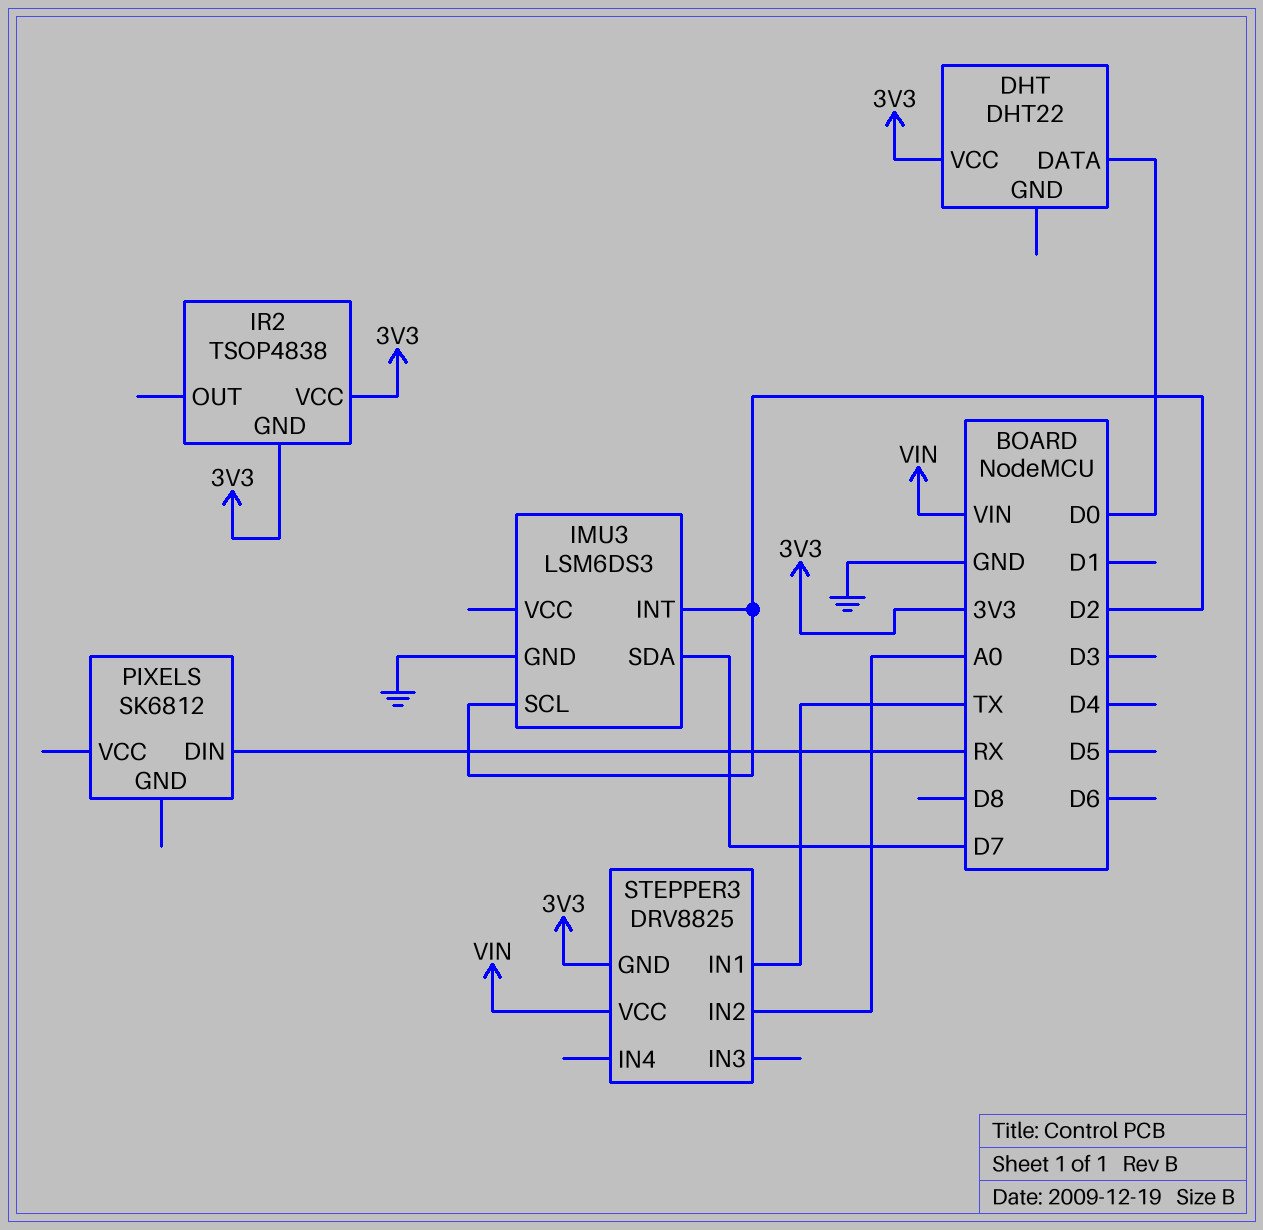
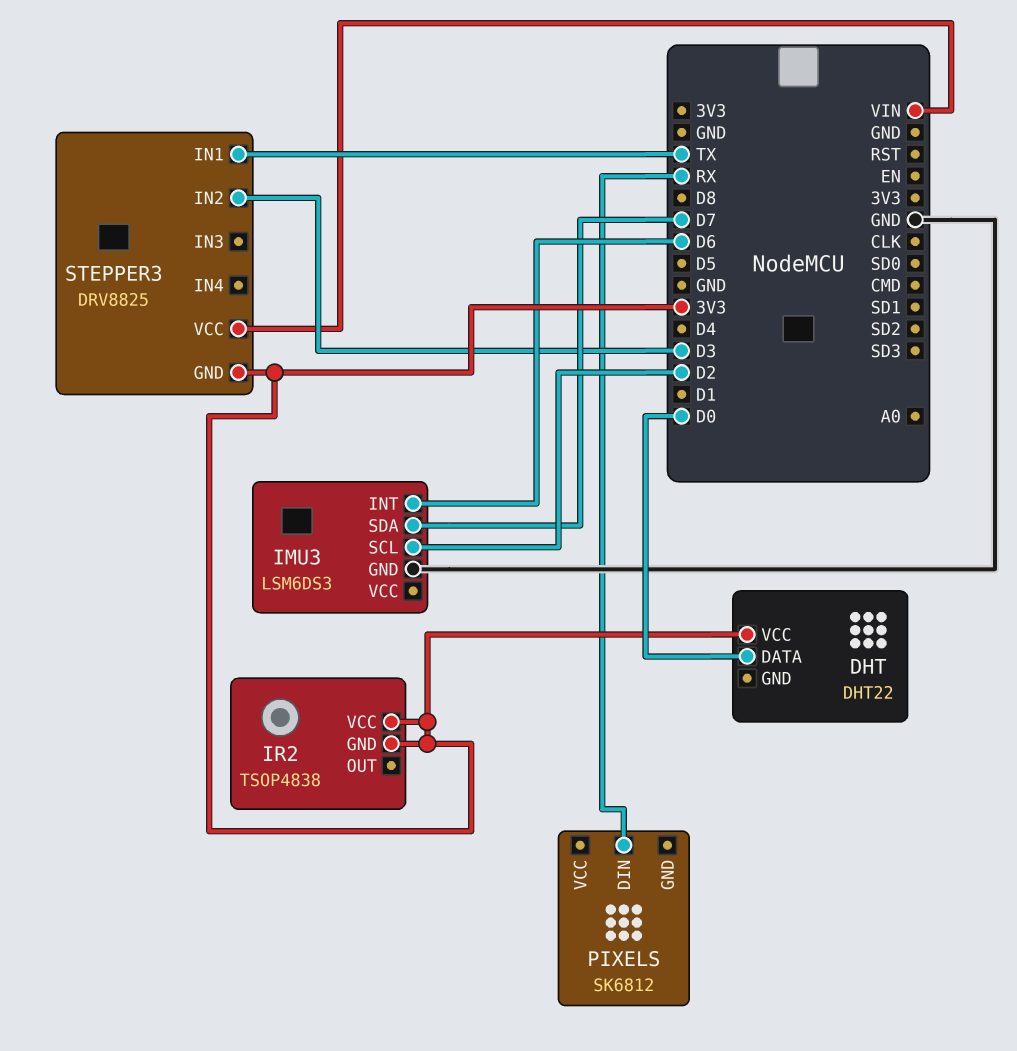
IMU3 pin INT: D2 -> D6
STEPPER3 pin IN2: A0 -> D3

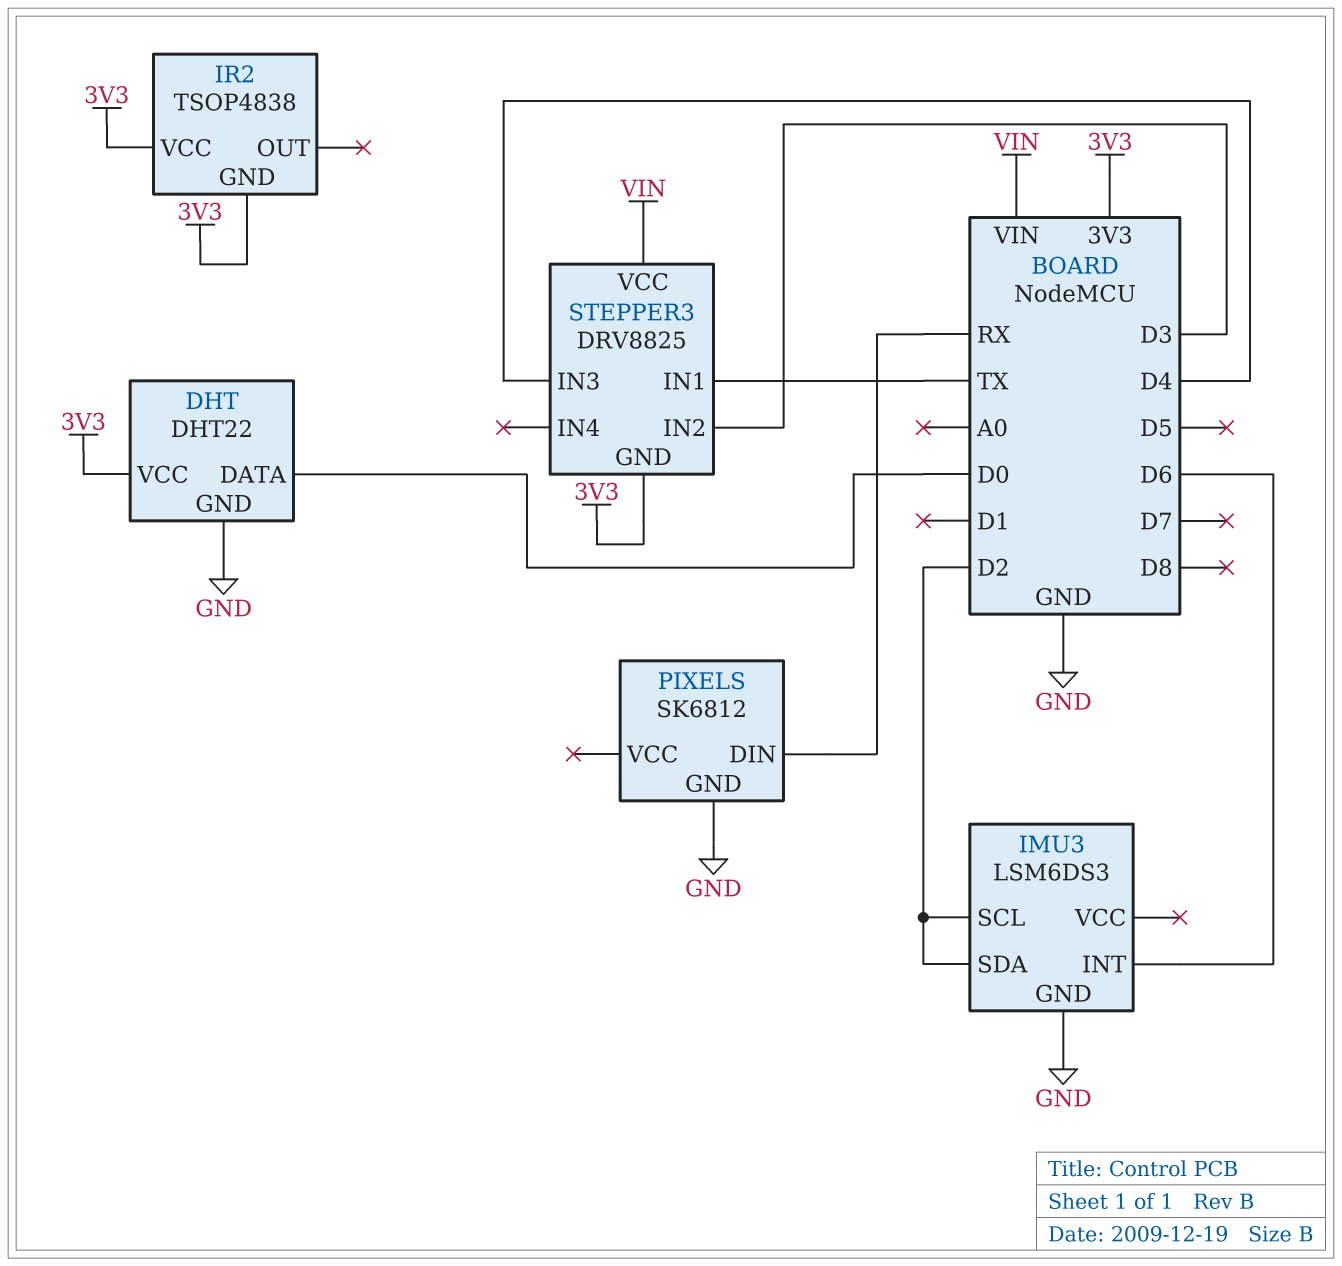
DHT pin GND: none -> GND
IMU3 pin SDA: D7 -> D2
PIXELS pin GND: none -> GND
STEPPER3 pin IN3: none -> D4

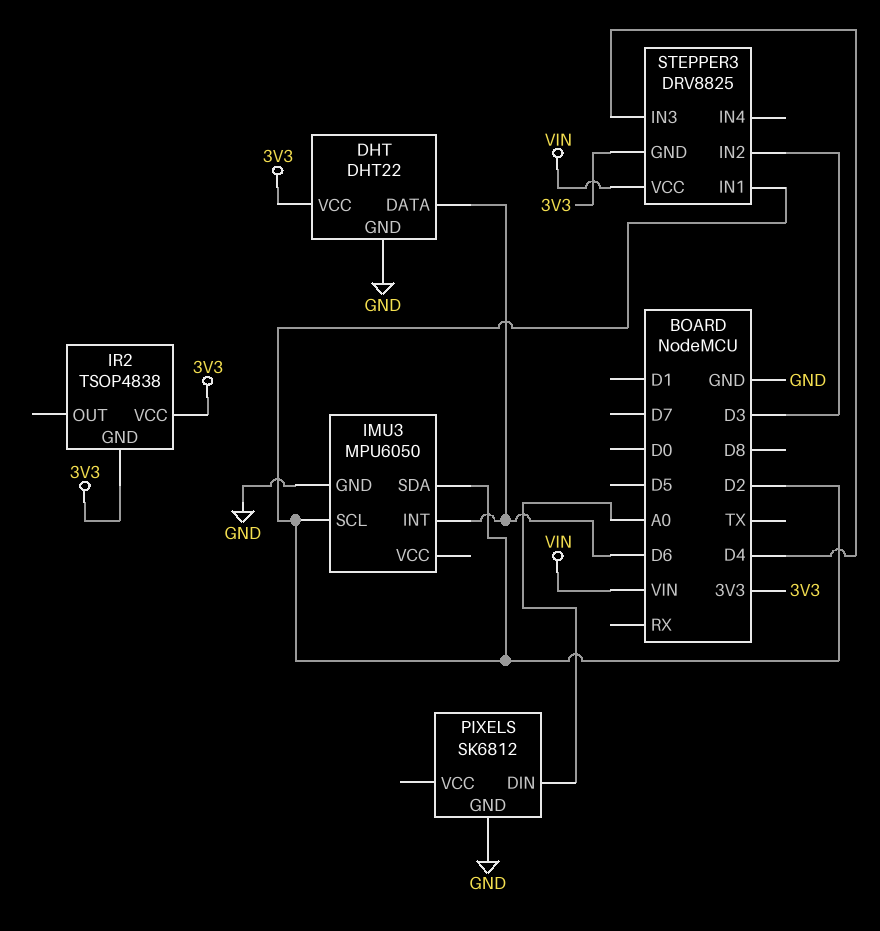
DHT pin DATA: D0 -> D6
IMU3: LSM6DS3 -> MPU6050
PIXELS pin DIN: RX -> A0
STEPPER3 pin IN1: TX -> D2

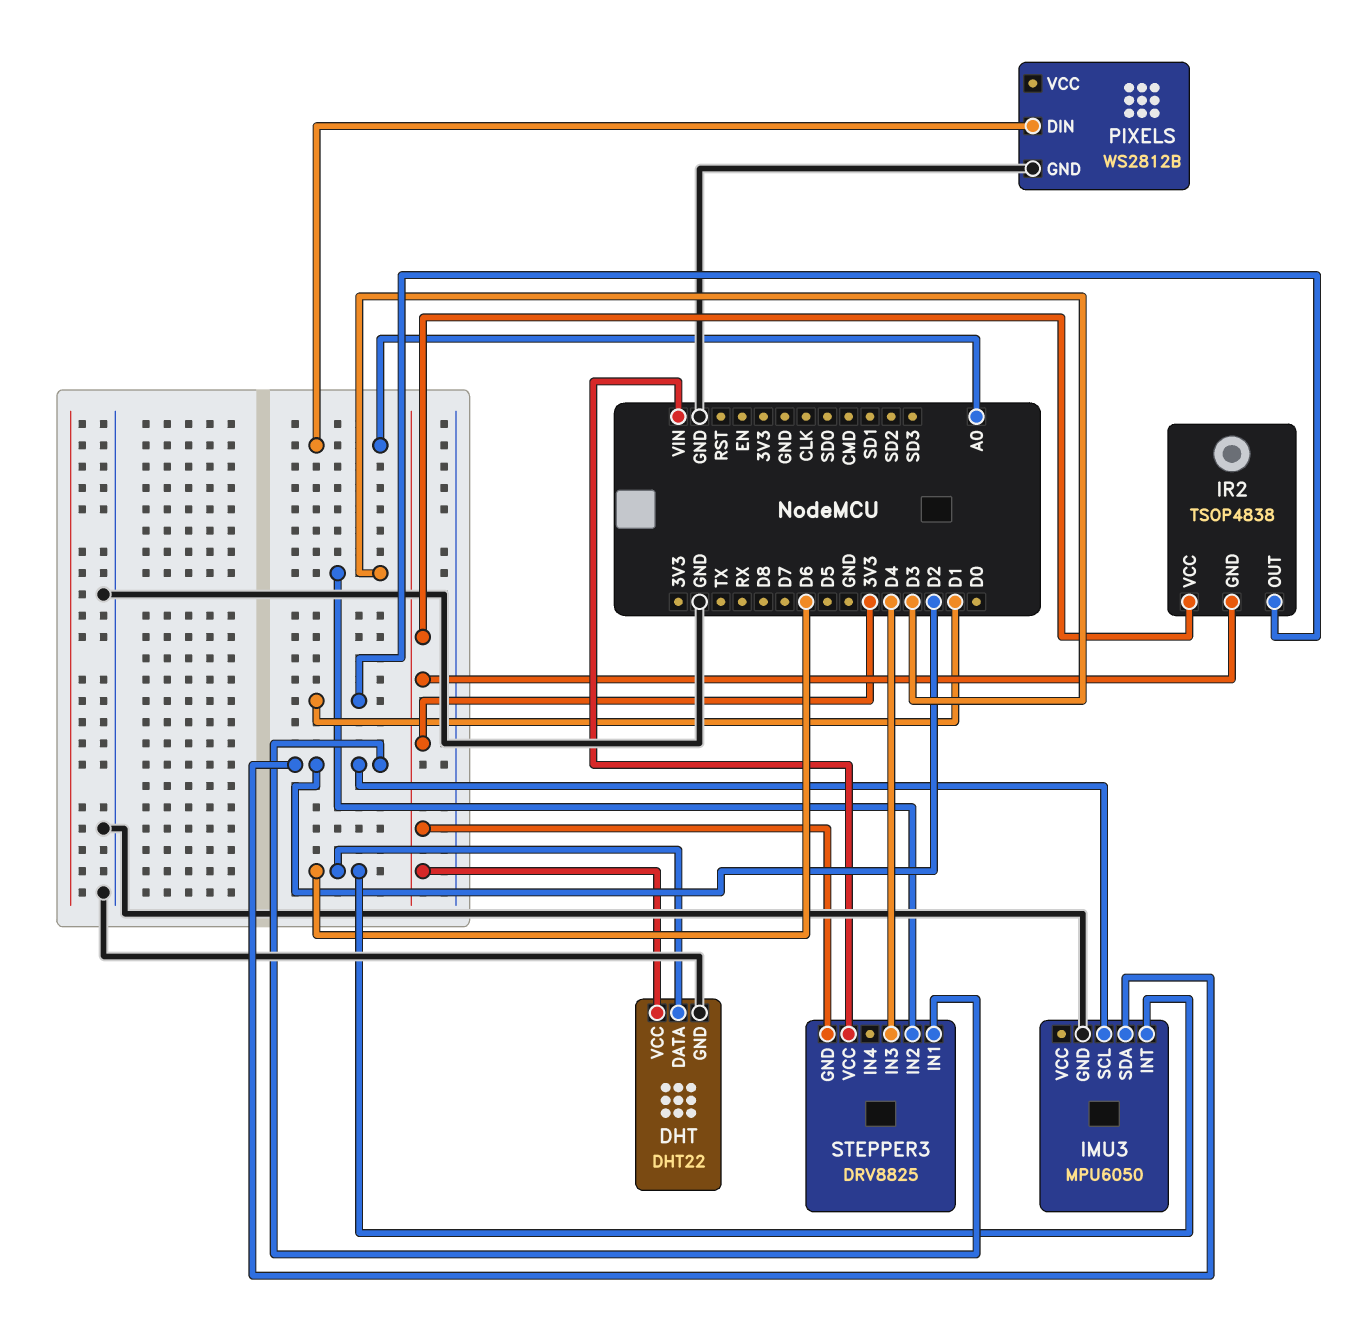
IR2 pin OUT: none -> D1
PIXELS: SK6812 -> WS2812B

